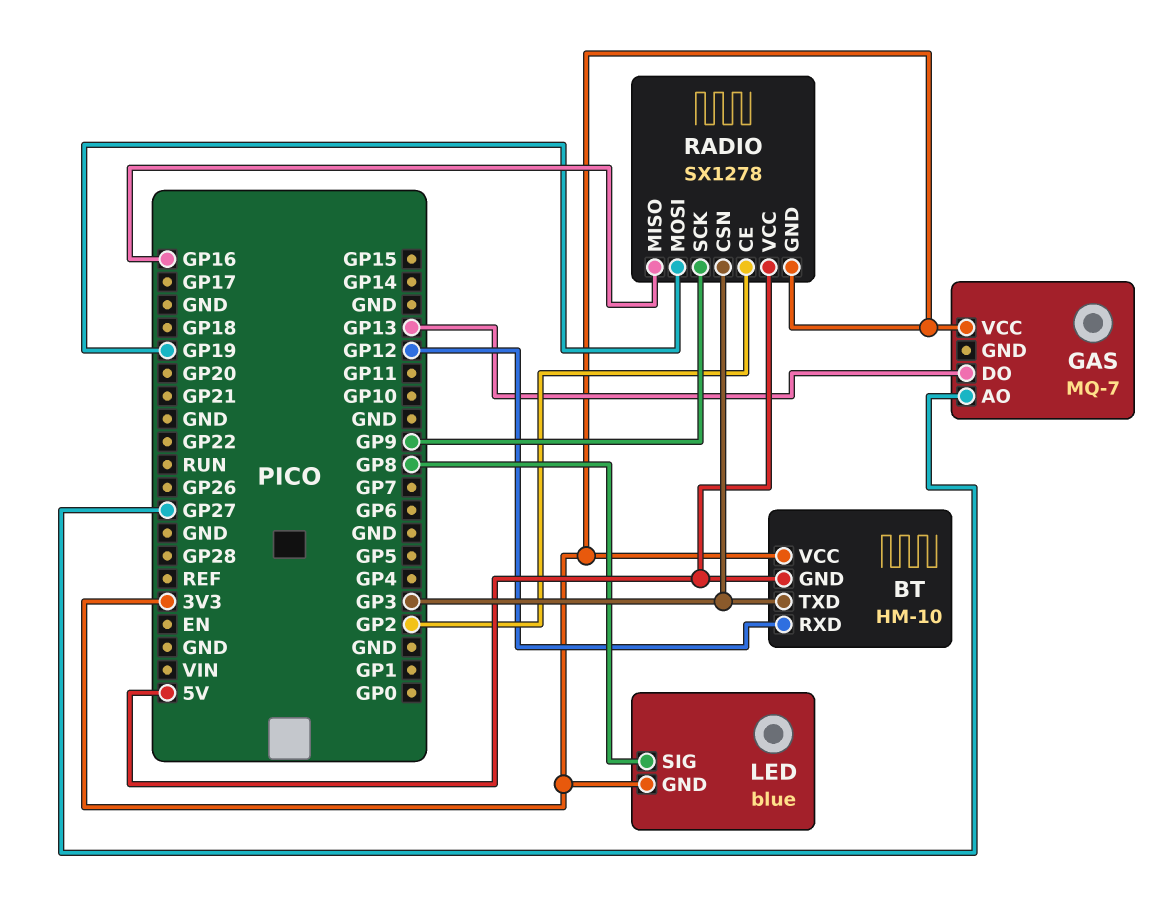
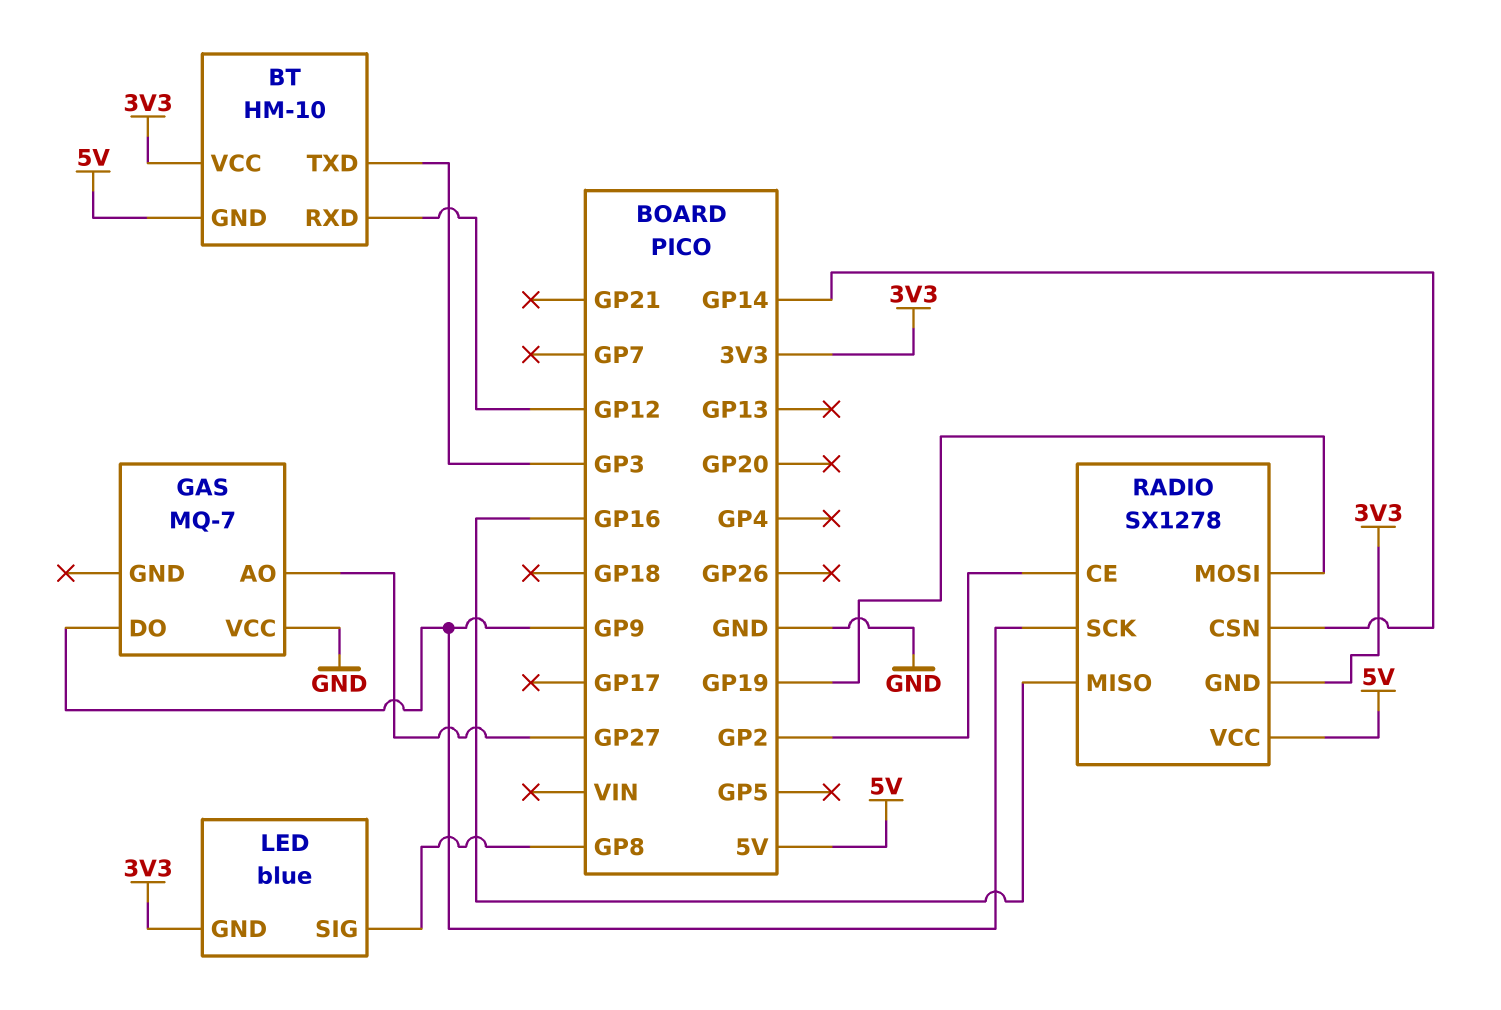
GAS pin DO: GP13 -> GP9
GAS pin VCC: 3V3 -> GND
RADIO pin CSN: GP3 -> GP14

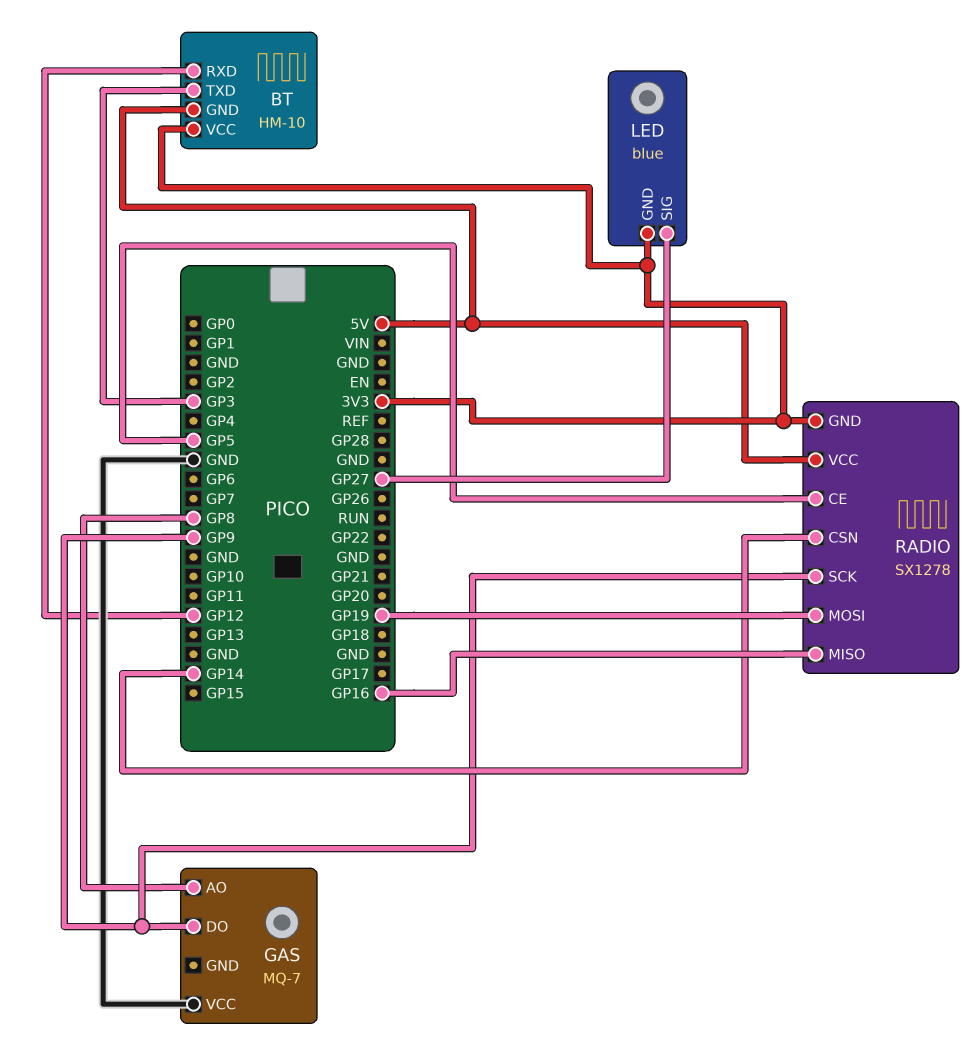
GAS pin AO: GP27 -> GP8
LED pin SIG: GP8 -> GP27
RADIO pin CE: GP2 -> GP5

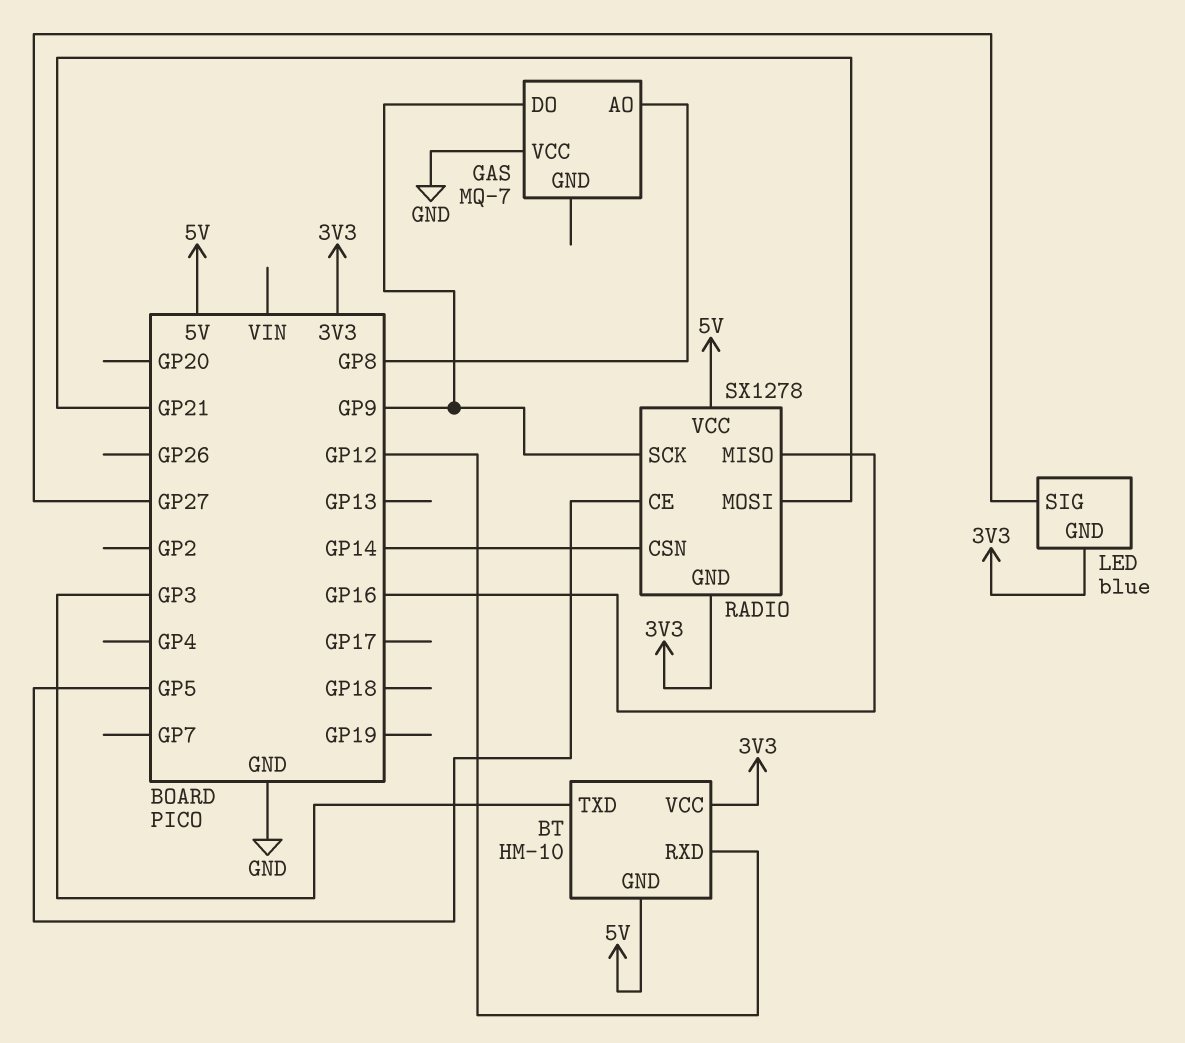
RADIO pin MOSI: GP19 -> GP21

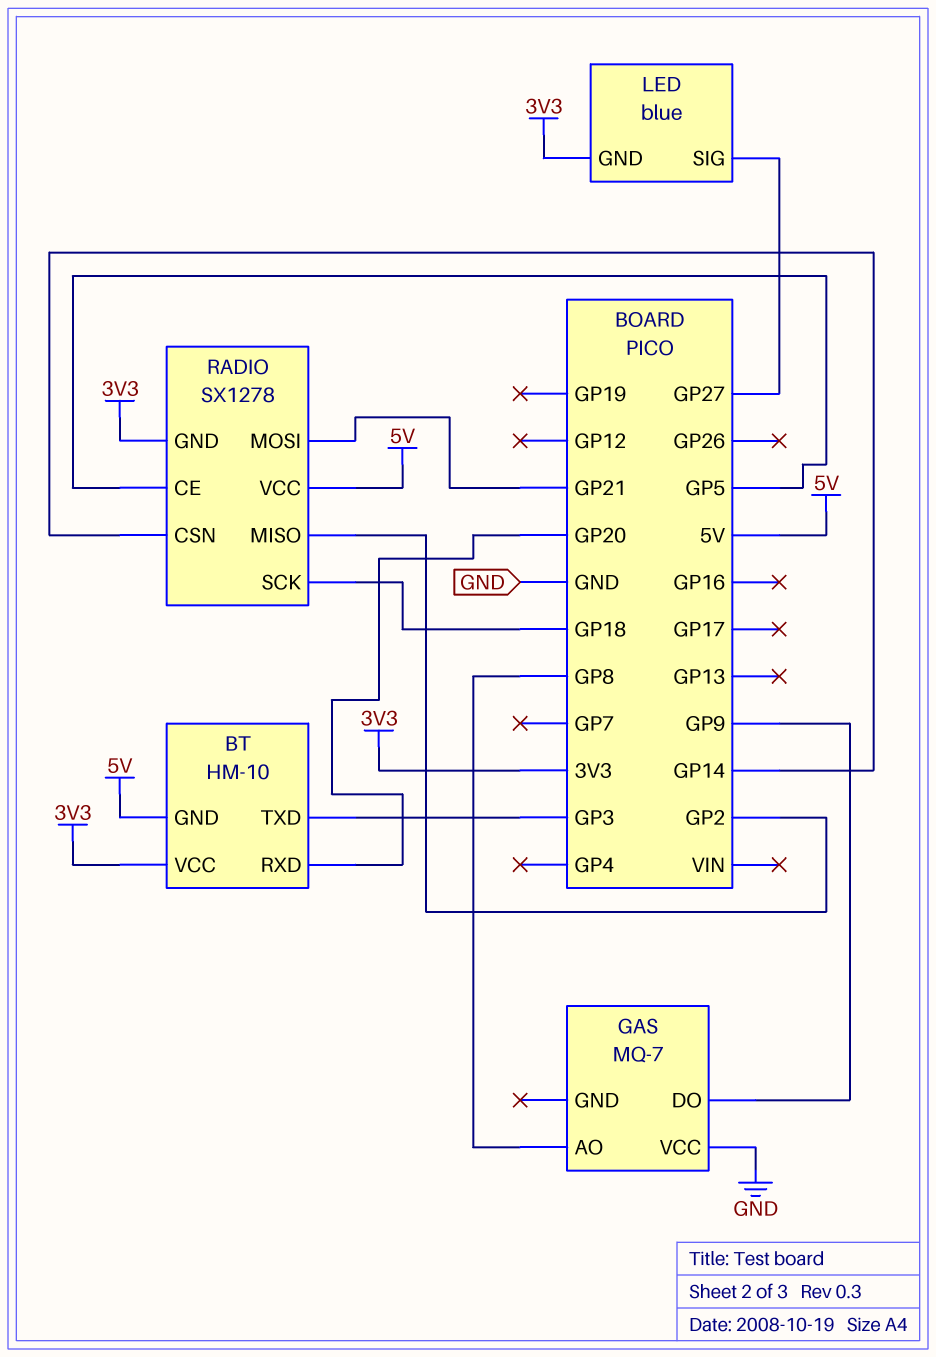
BT pin RXD: GP12 -> GP20
RADIO pin MISO: GP16 -> GP2
RADIO pin SCK: GP9 -> GP18

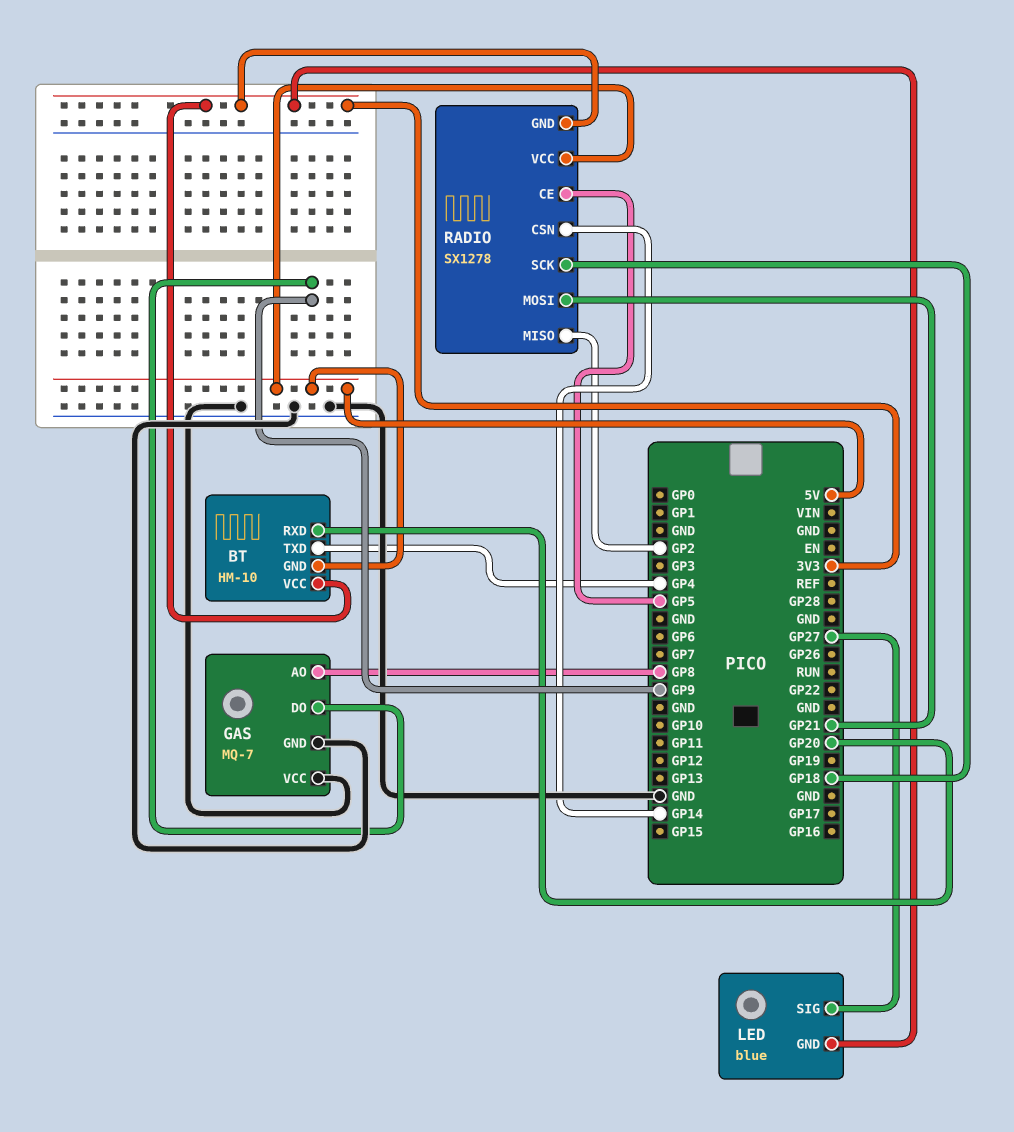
BT pin TXD: GP3 -> GP4
GAS pin GND: none -> GND

